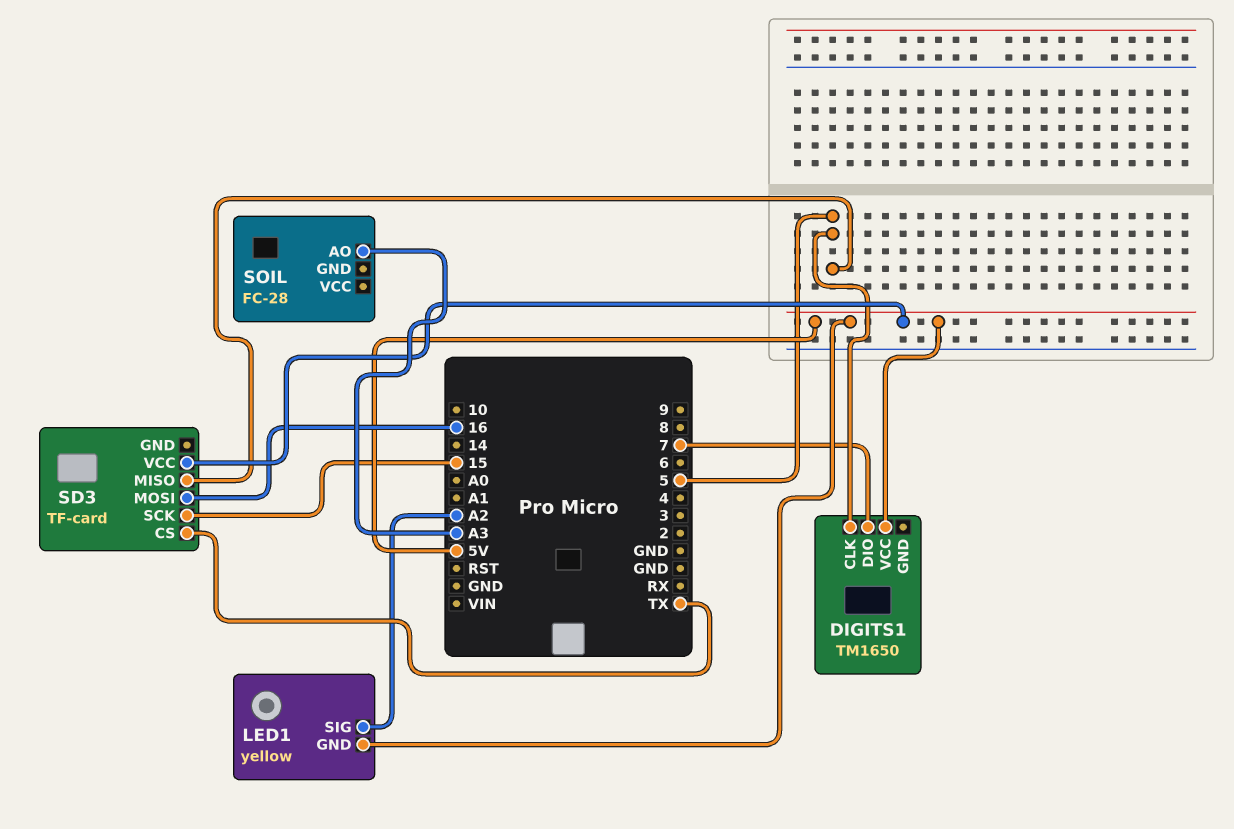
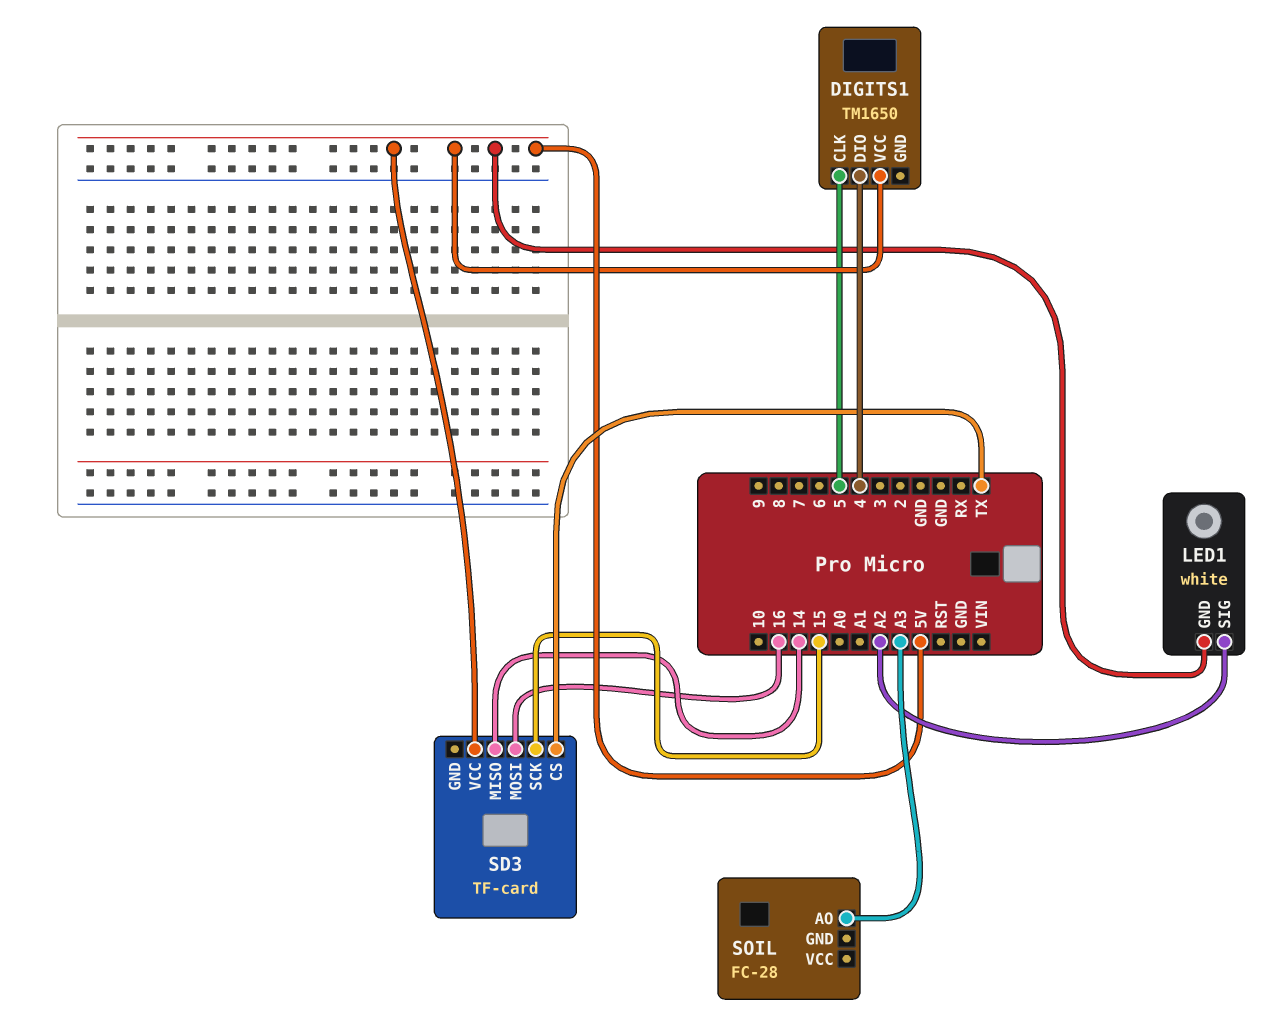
DIGITS1 pin DIO: 7 -> 4
LED1: yellow -> white
SD3 pin MISO: 5 -> 14

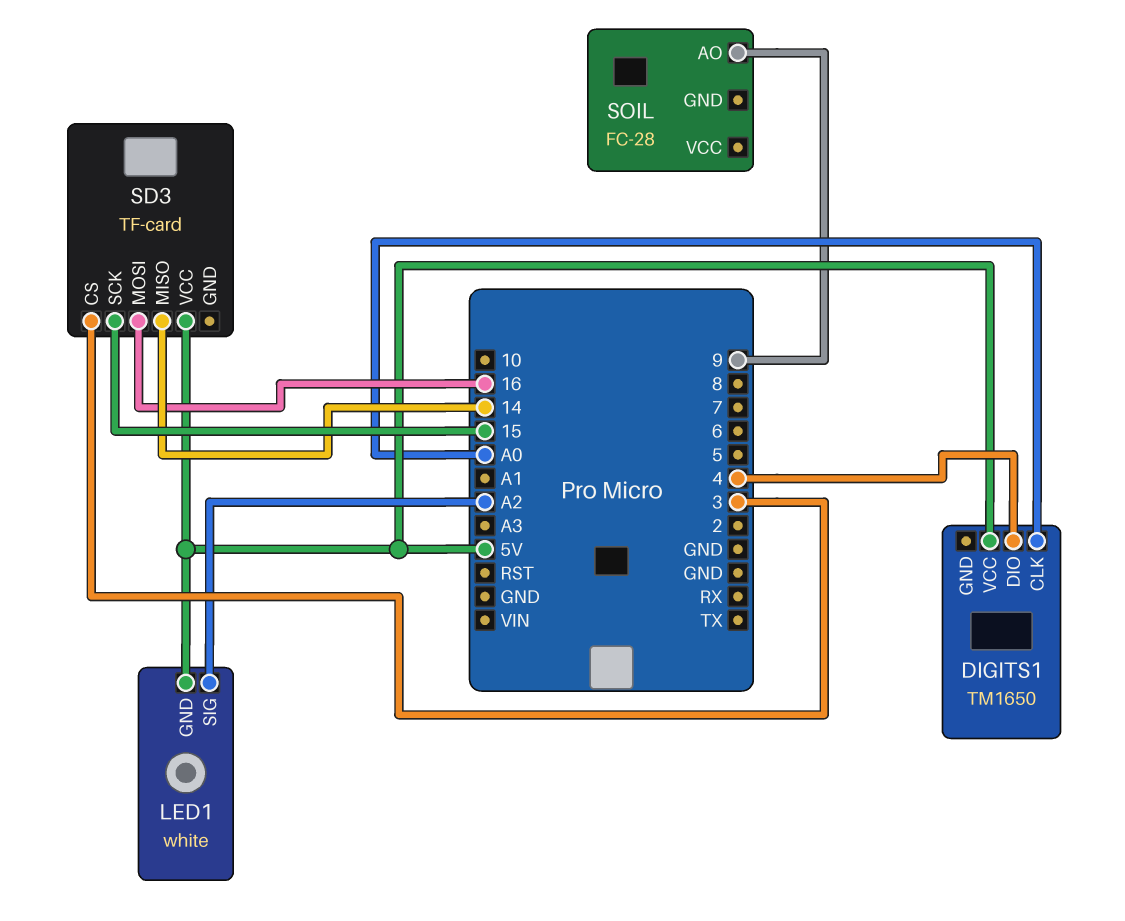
DIGITS1 pin CLK: 5 -> A0
SD3 pin CS: TX -> 3
SOIL pin AO: A3 -> 9

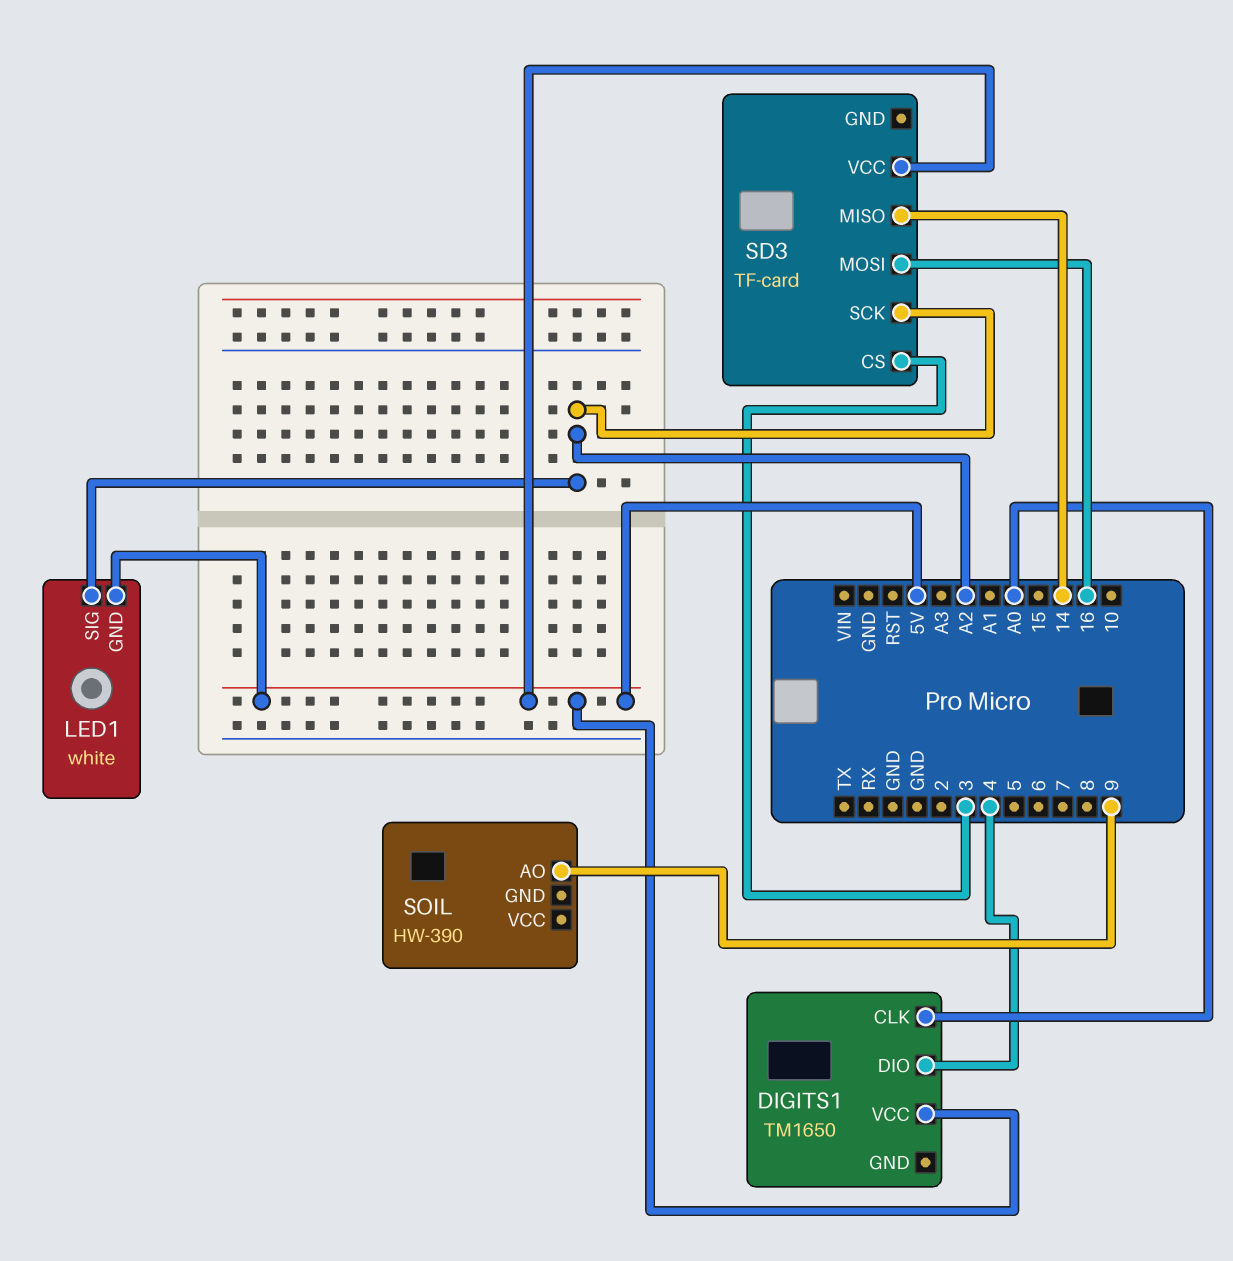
SD3 pin SCK: 15 -> A2
SOIL: FC-28 -> HW-390

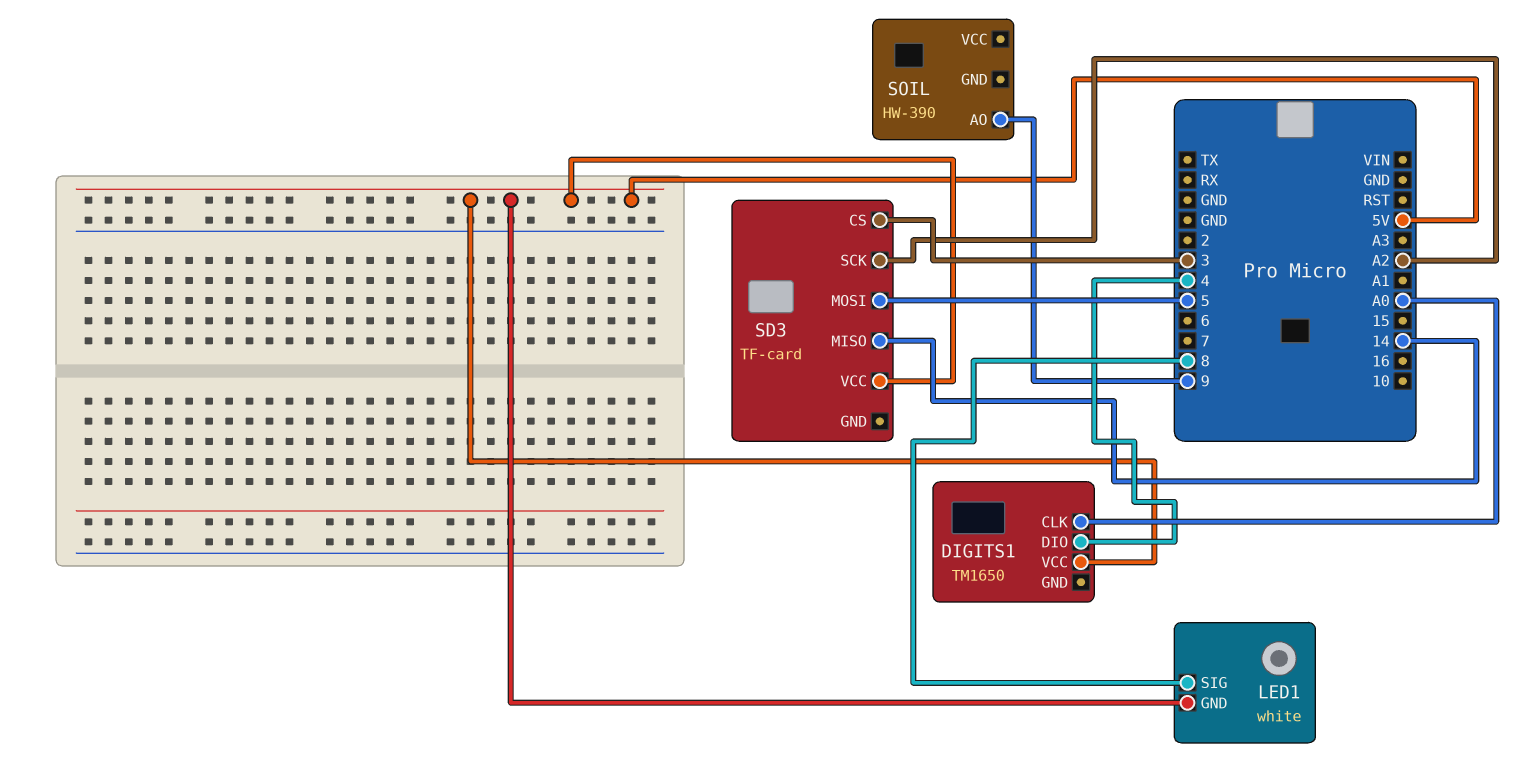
LED1 pin SIG: A2 -> 8
SD3 pin MOSI: 16 -> 5

